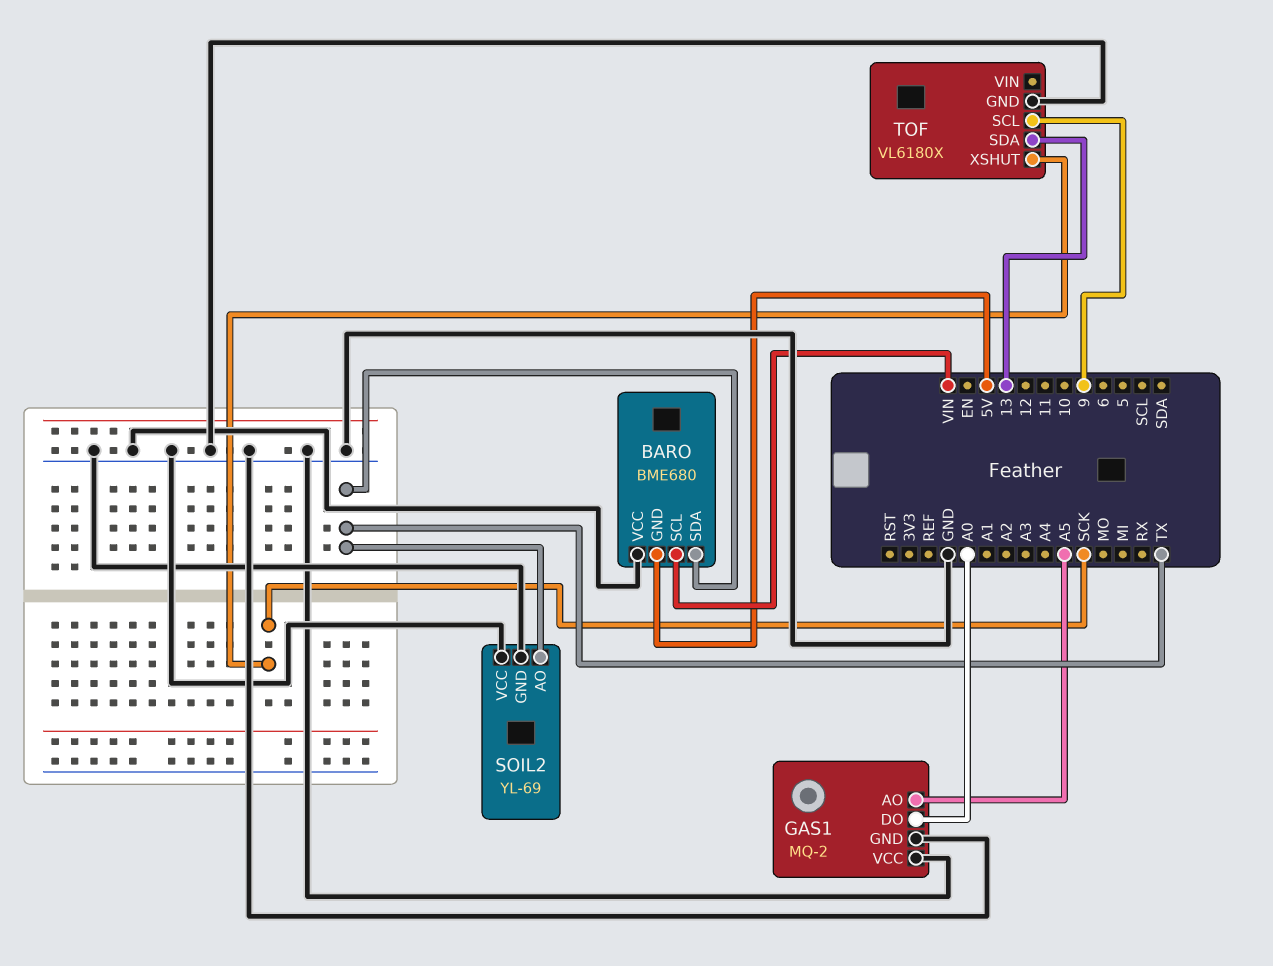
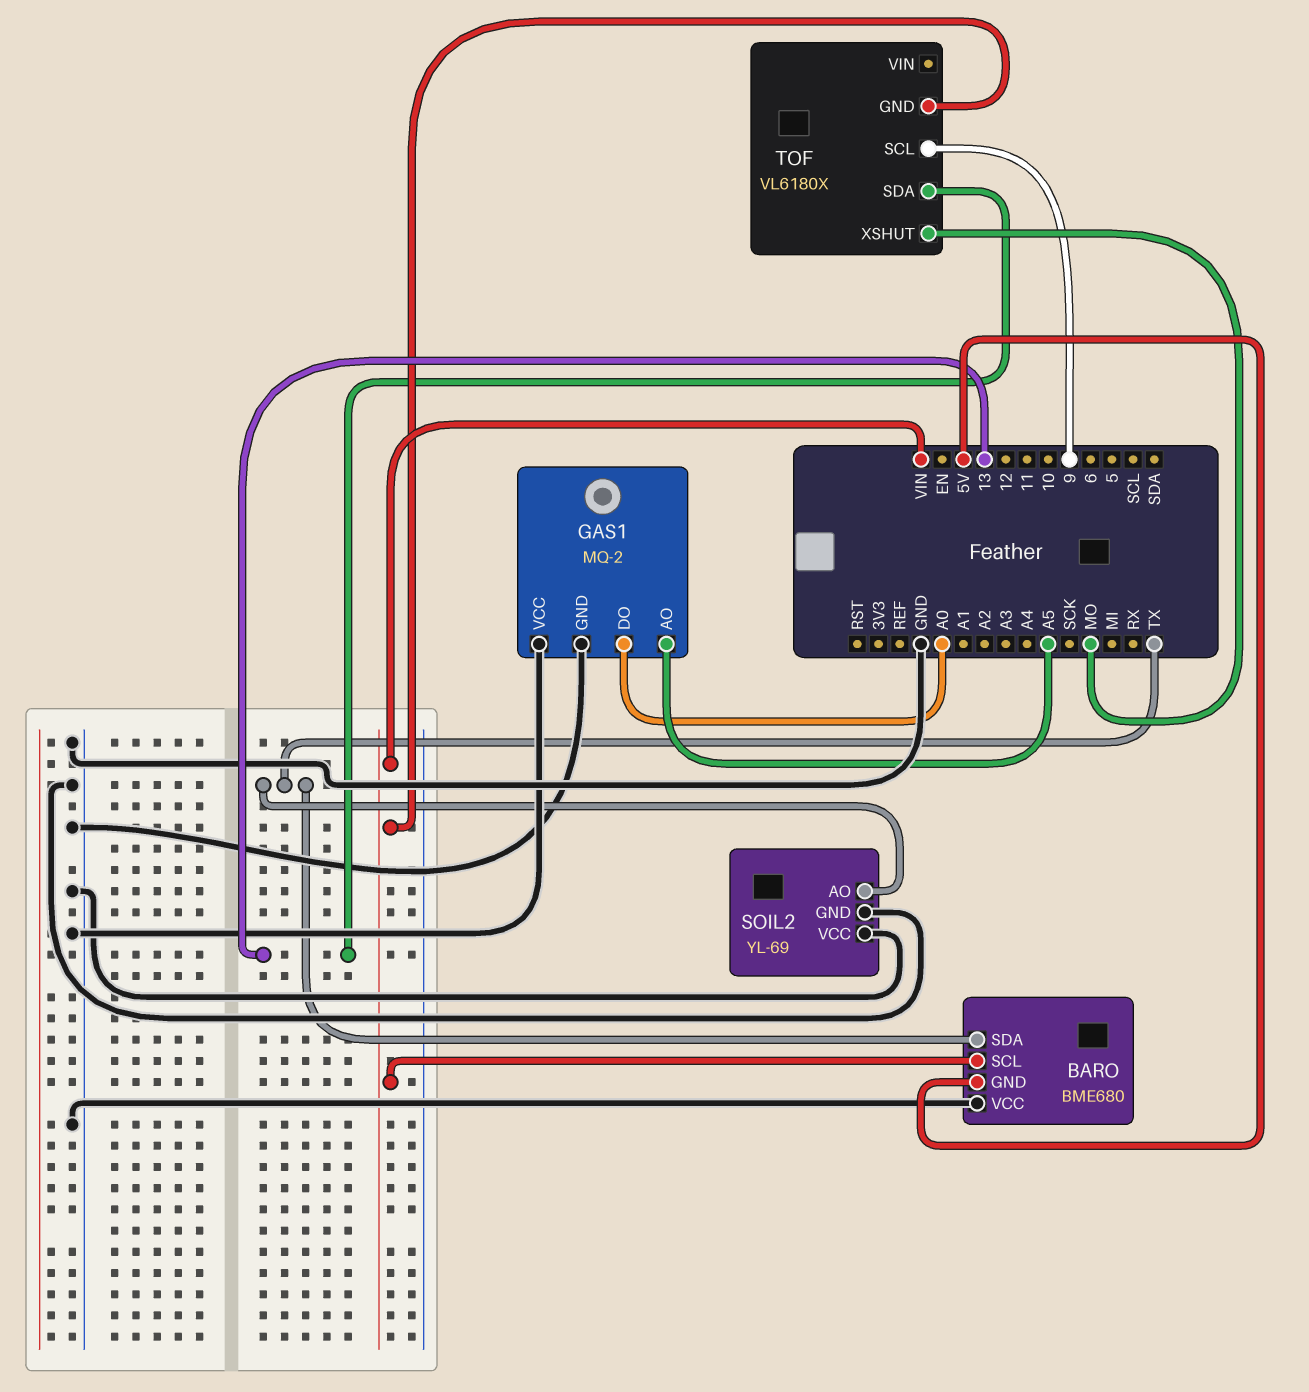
TOF pin GND: GND -> VIN
TOF pin XSHUT: SCK -> MO

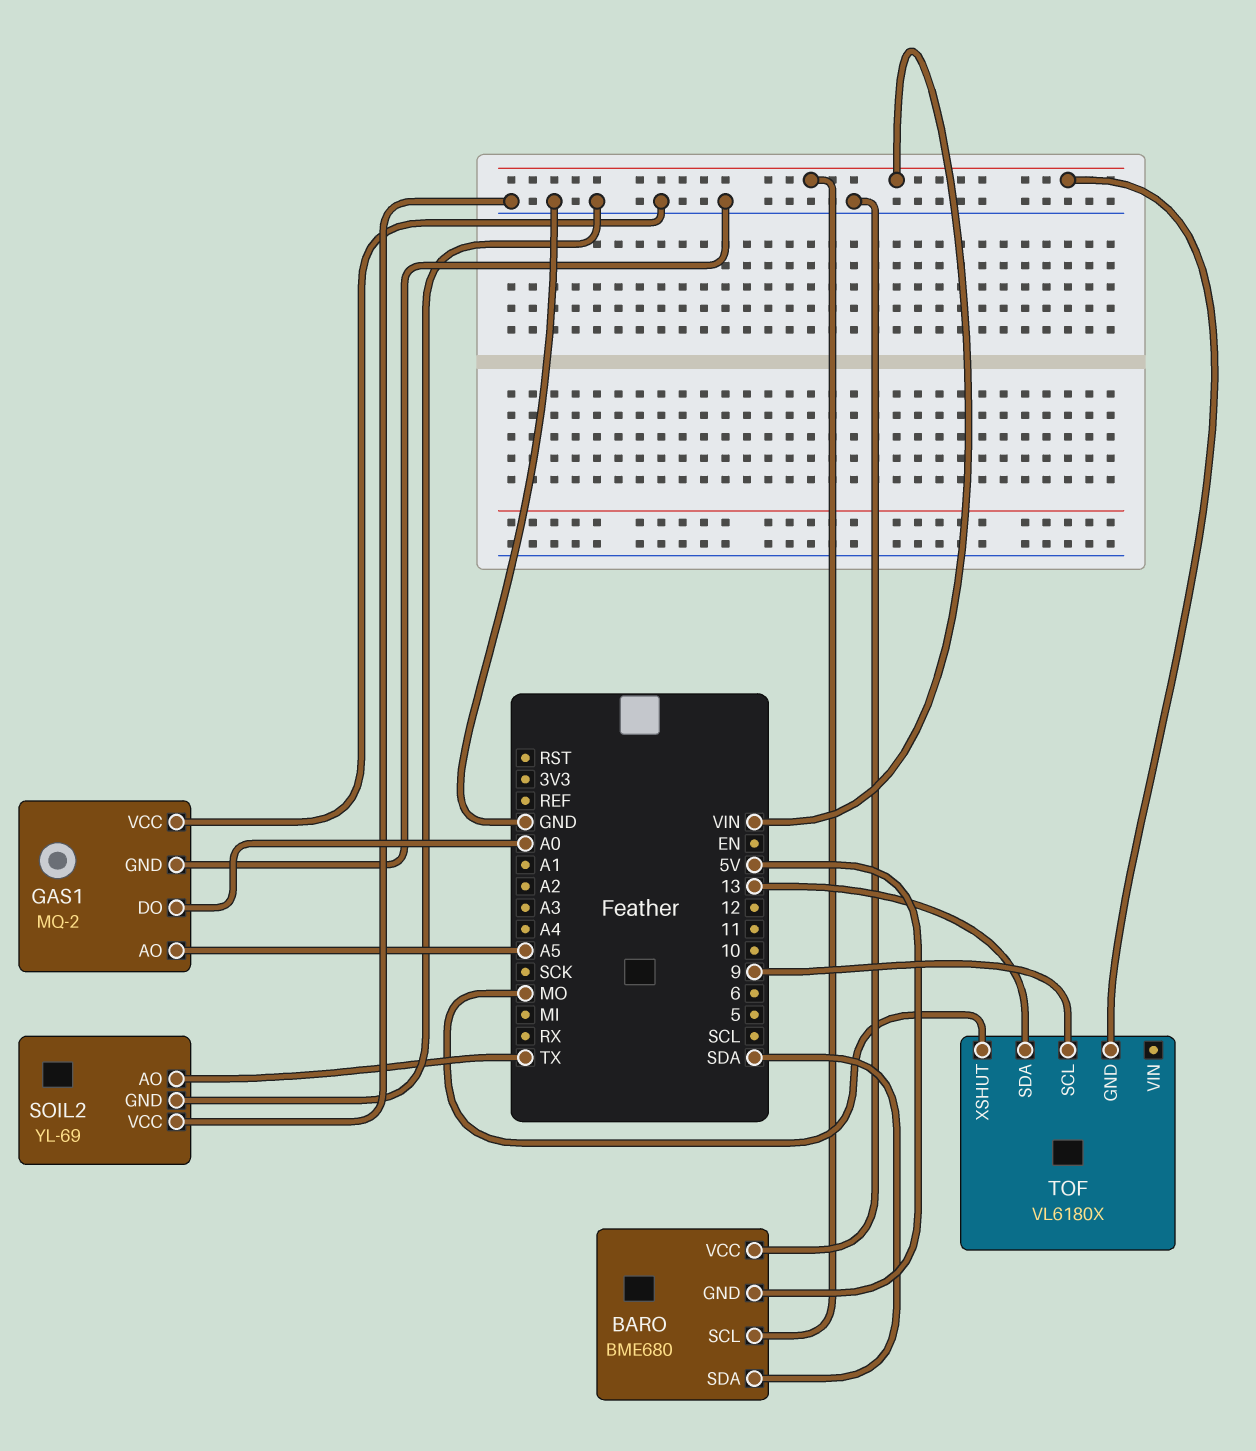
BARO pin SDA: TX -> SDA

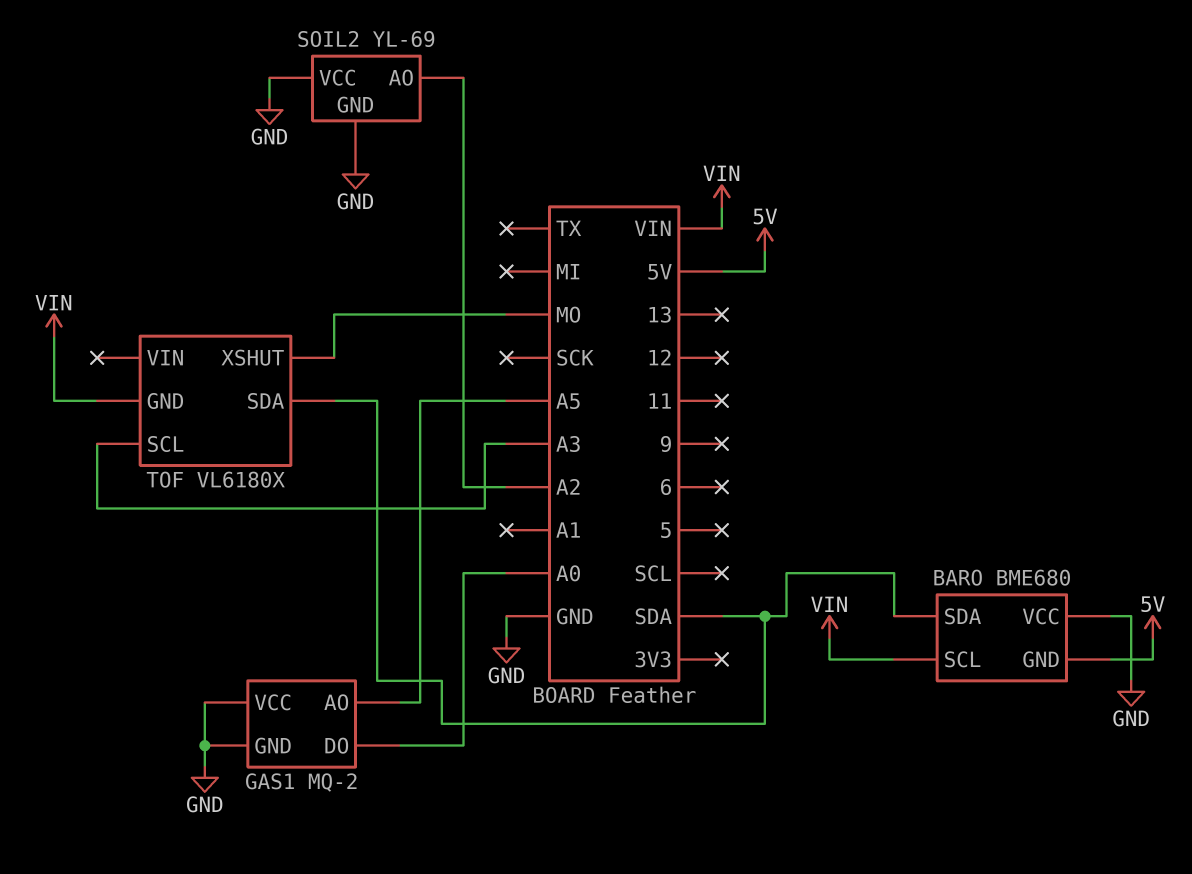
SOIL2 pin AO: TX -> A2
TOF pin SCL: 9 -> A3
TOF pin SDA: 13 -> SDA

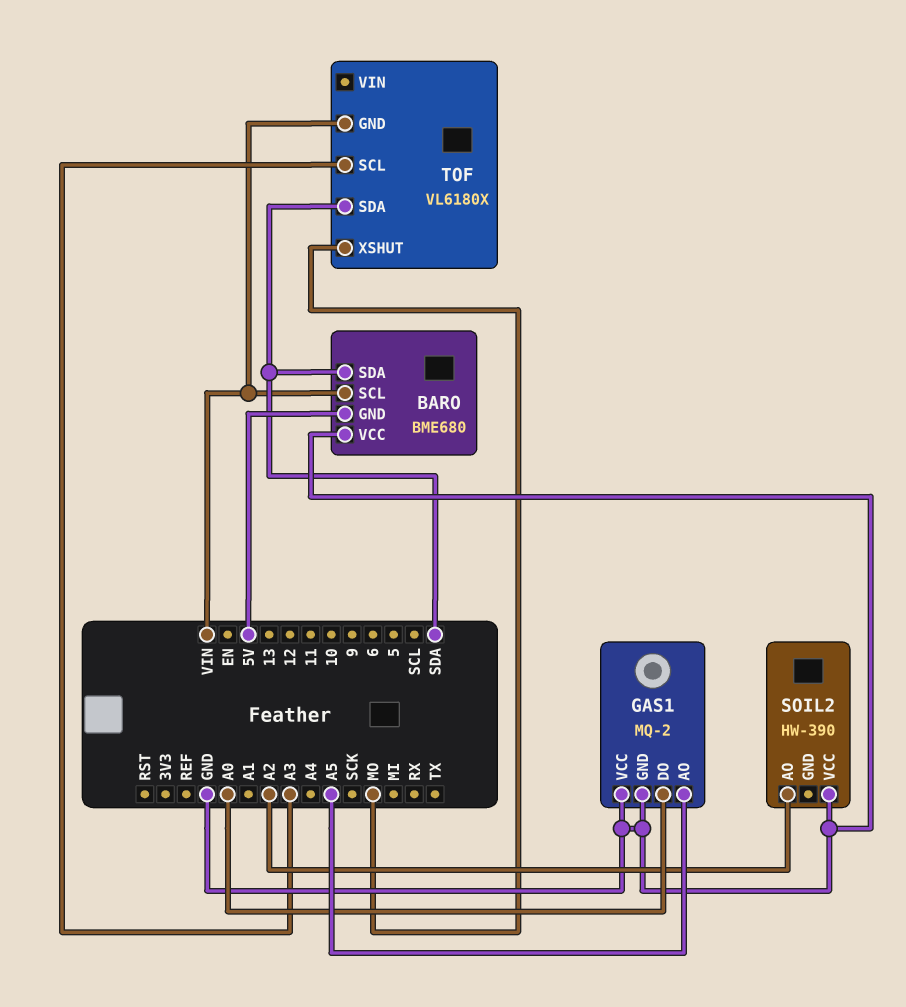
SOIL2: YL-69 -> HW-390
SOIL2 pin GND: GND -> none

